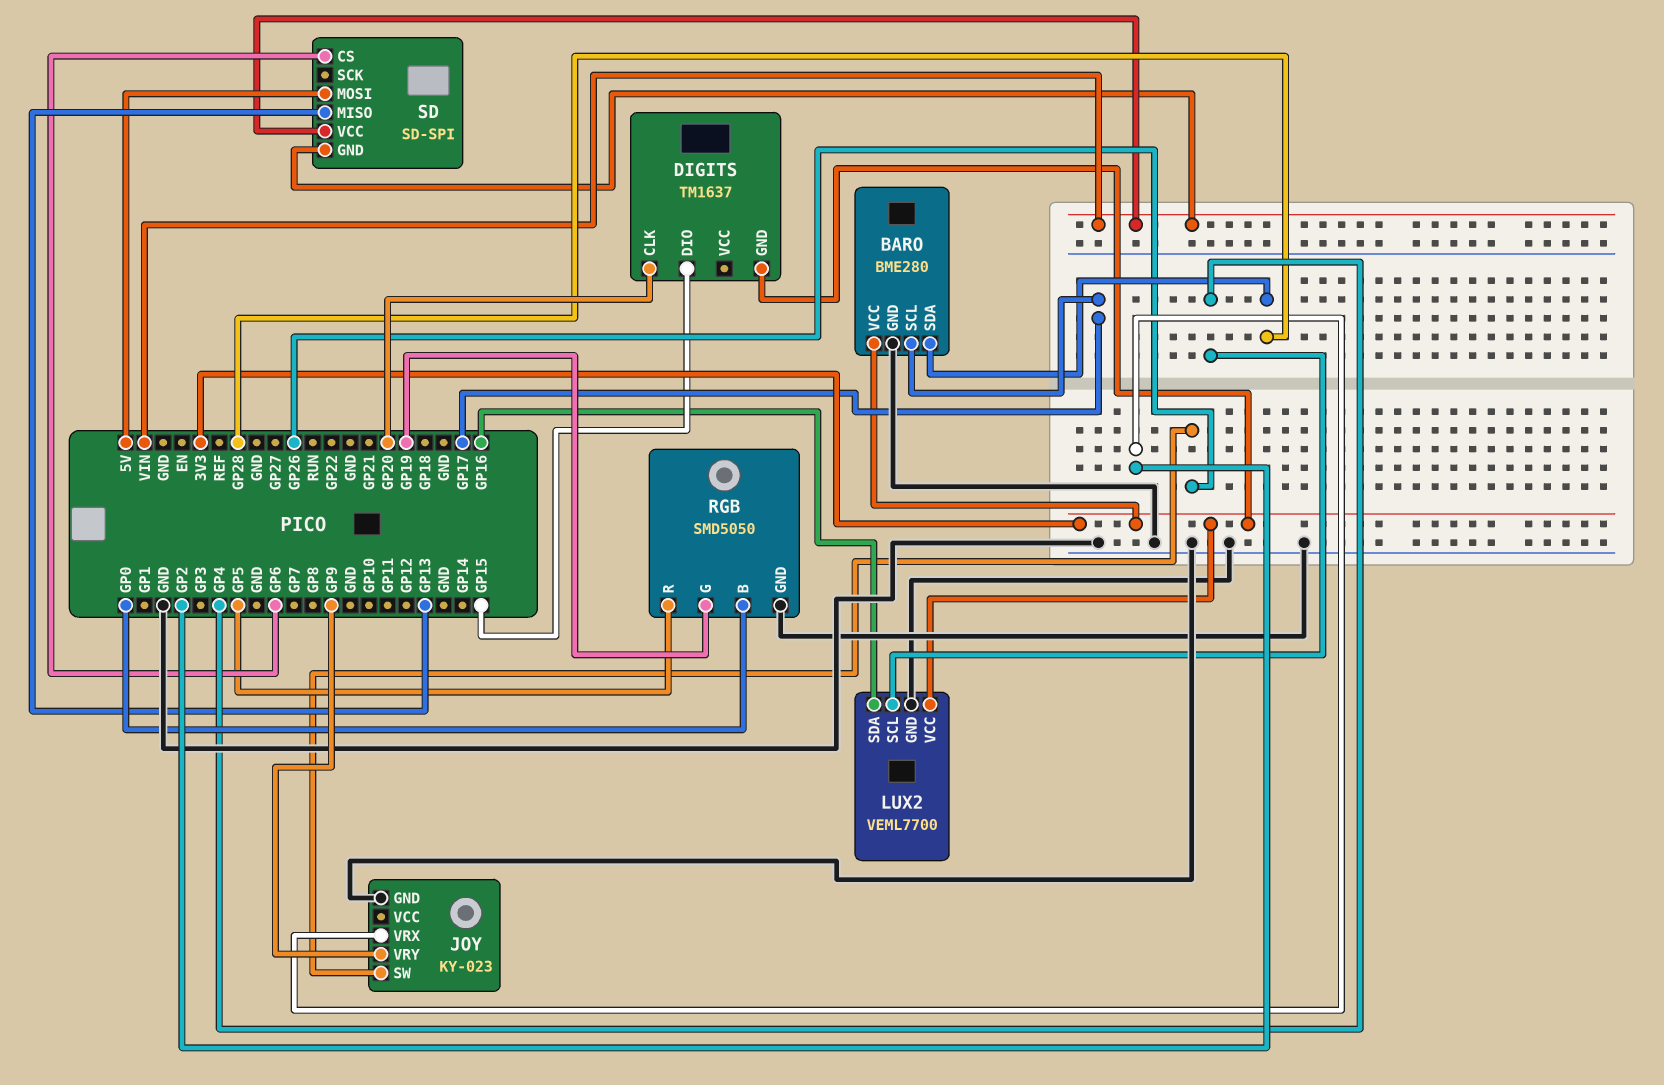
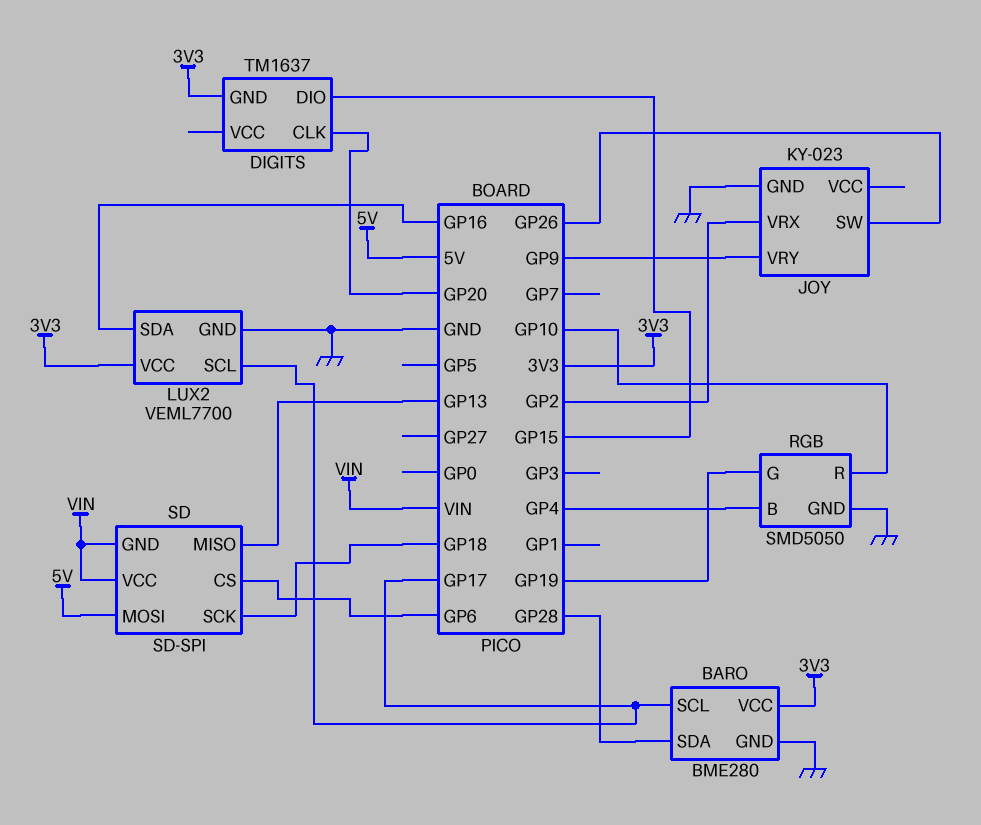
LUX2 pin SCL: GP4 -> GP17
RGB pin B: GP0 -> GP4
RGB pin R: GP5 -> GP10
SD pin SCK: none -> GP18

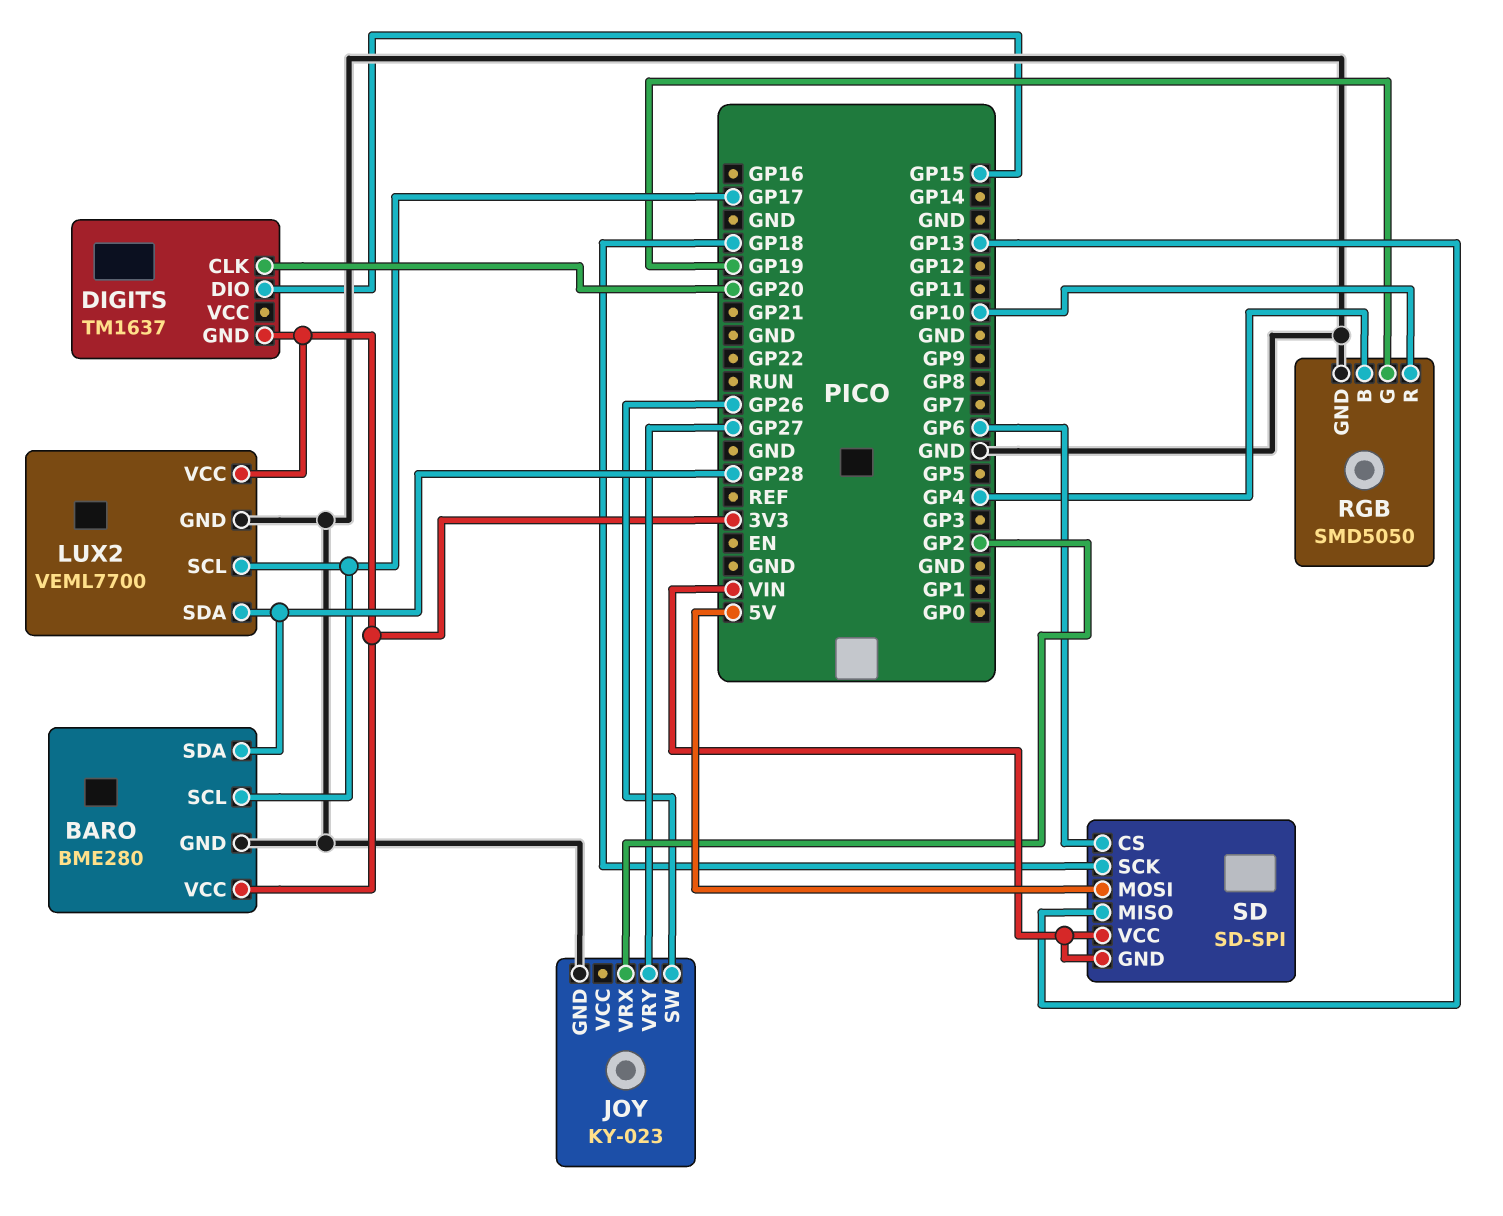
JOY pin VRY: GP9 -> GP27
LUX2 pin SDA: GP16 -> GP28

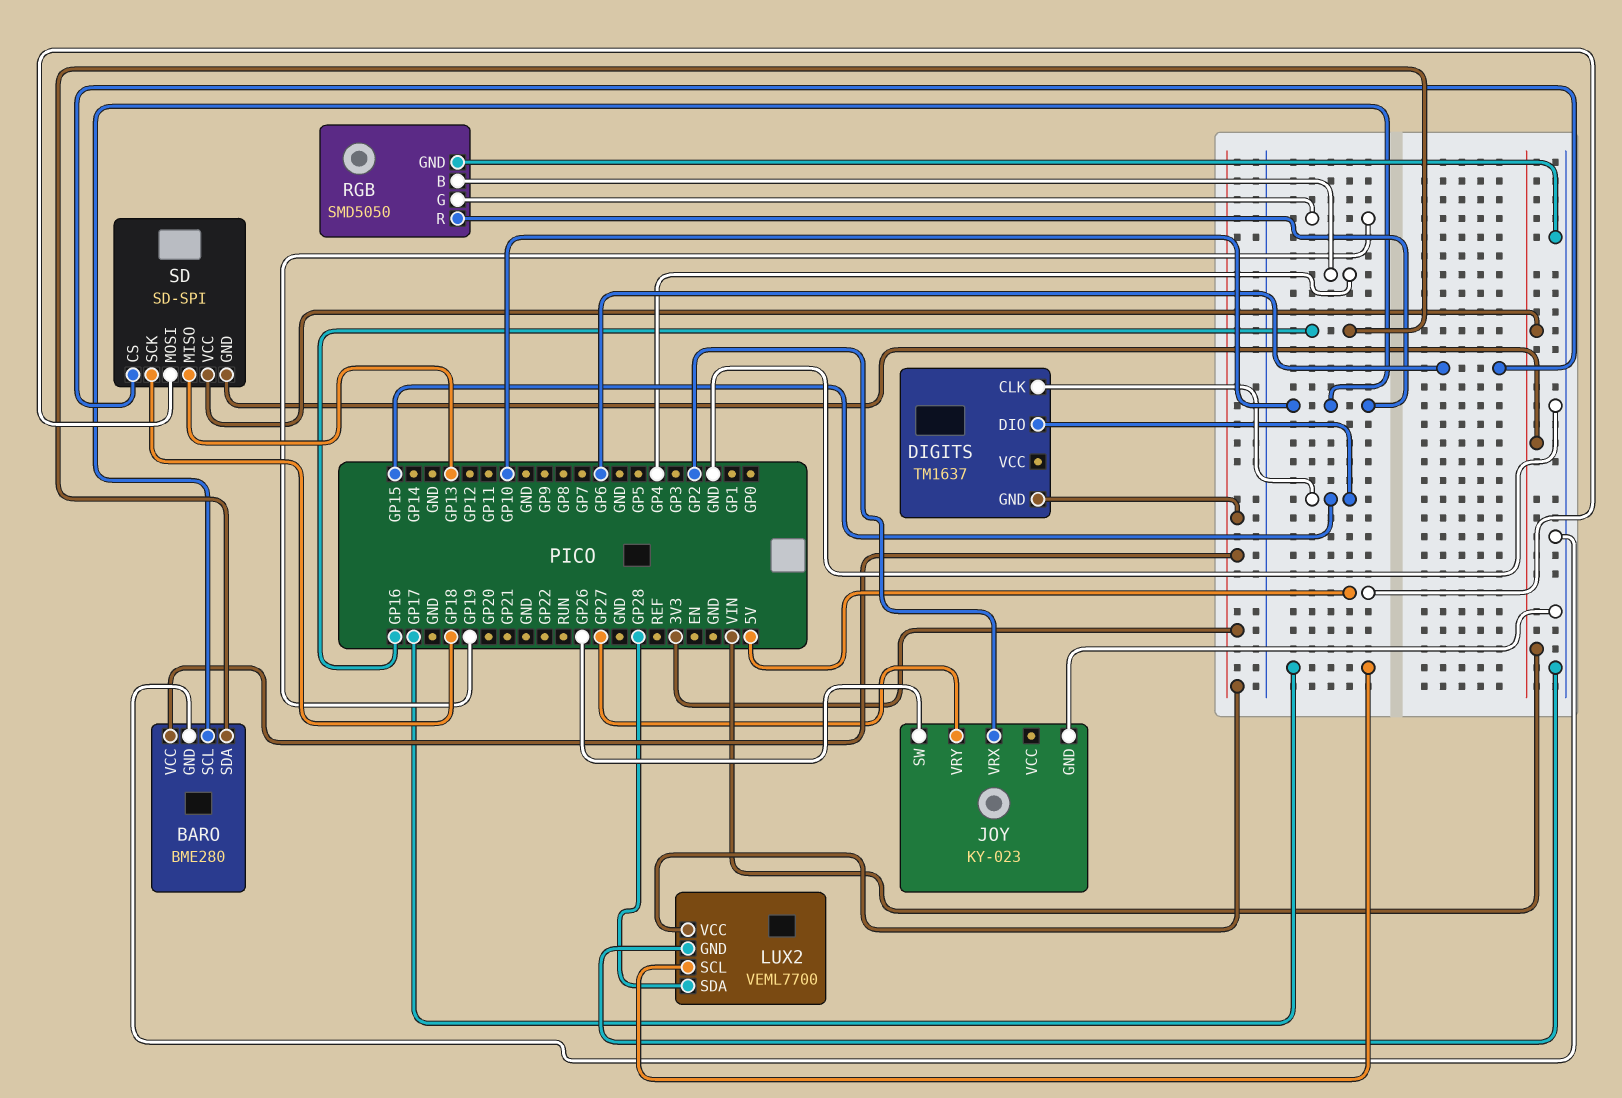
BARO pin SCL: GP17 -> GP10
BARO pin SDA: GP28 -> GP16
DIGITS pin CLK: GP20 -> GP15

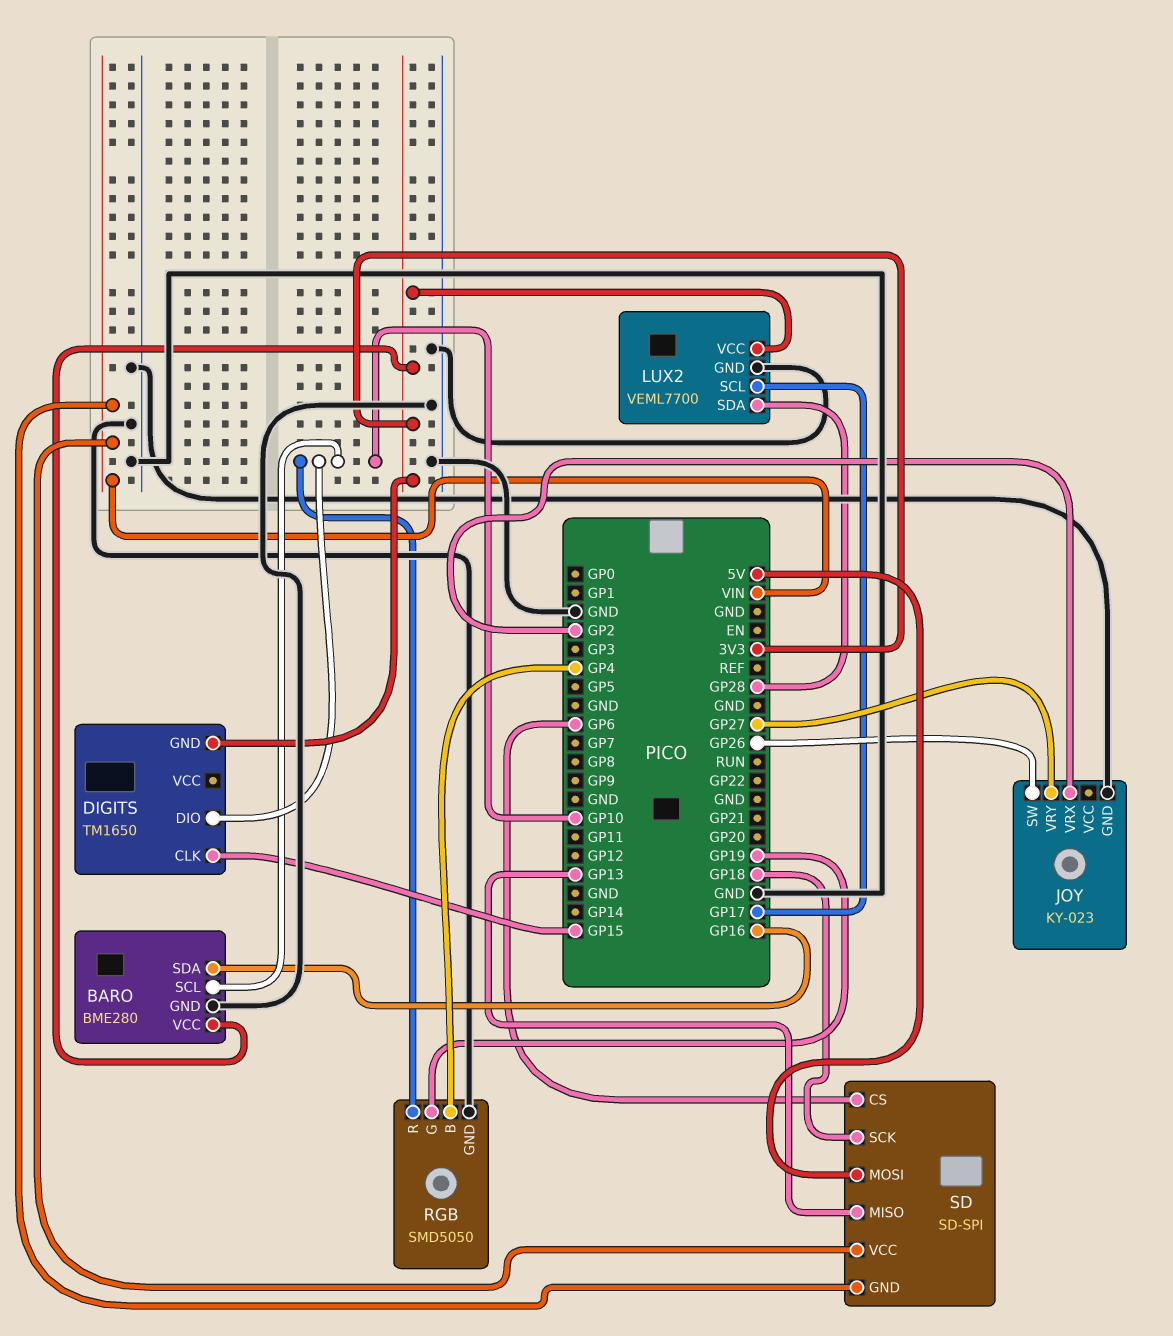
DIGITS: TM1637 -> TM1650
DIGITS pin DIO: GP15 -> GP10

